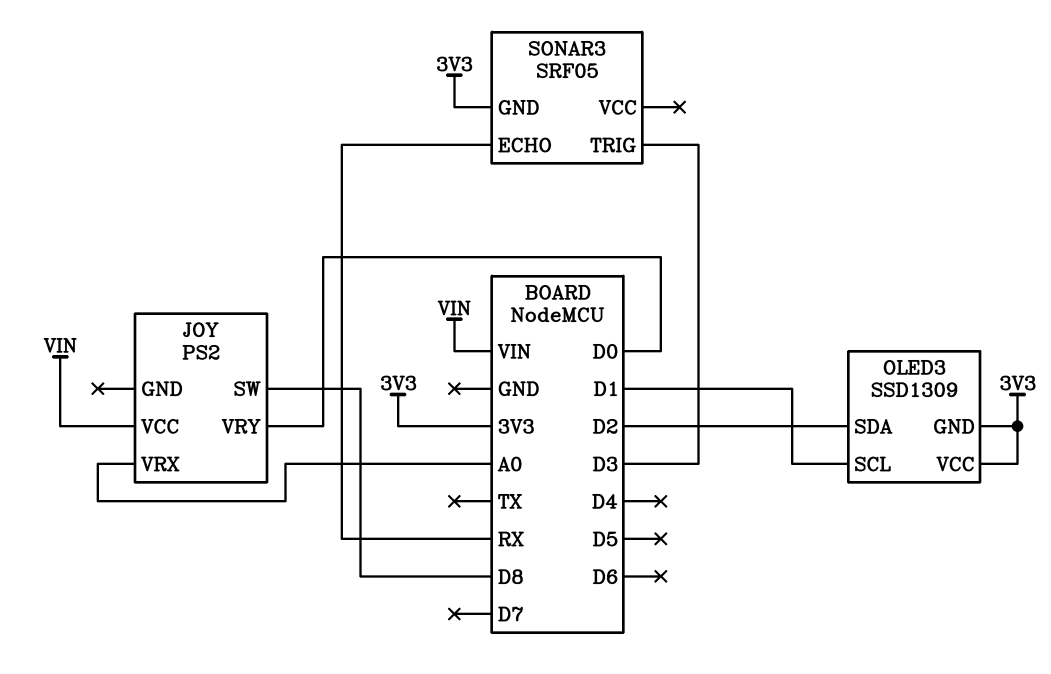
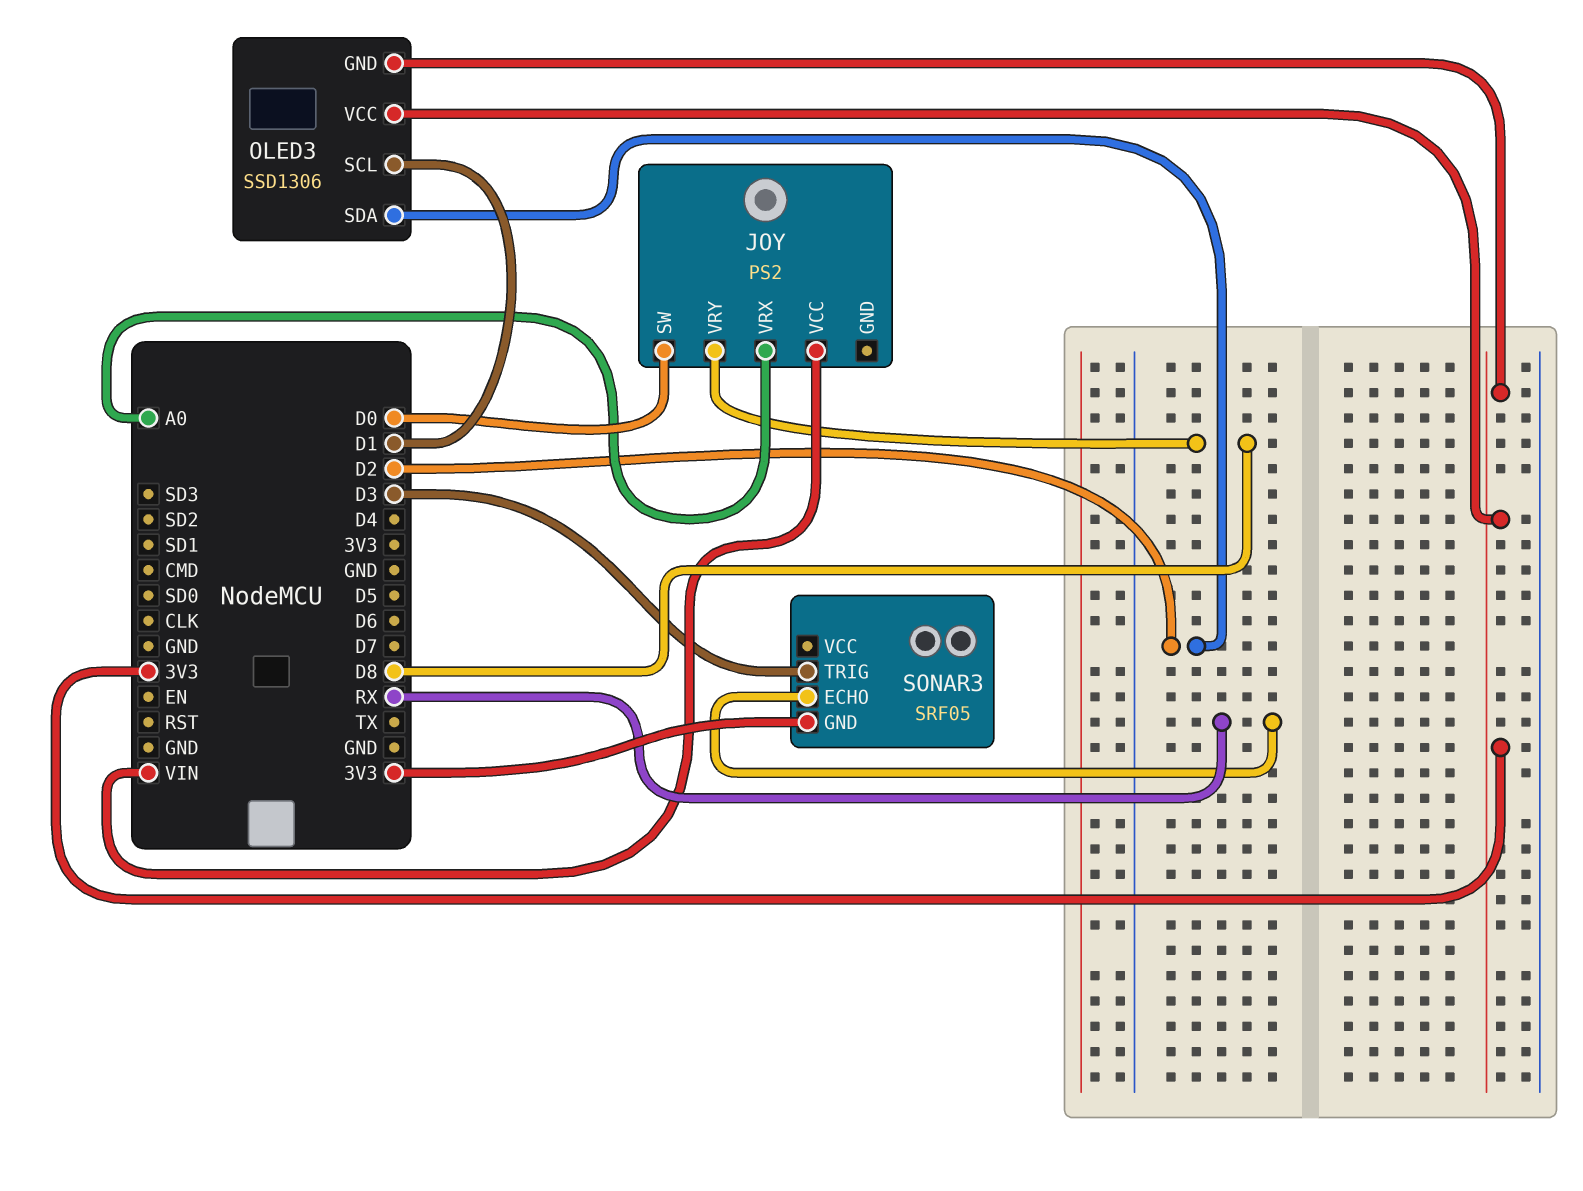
JOY pin SW: D8 -> D0
JOY pin VRY: D0 -> D8
OLED3: SSD1309 -> SSD1306

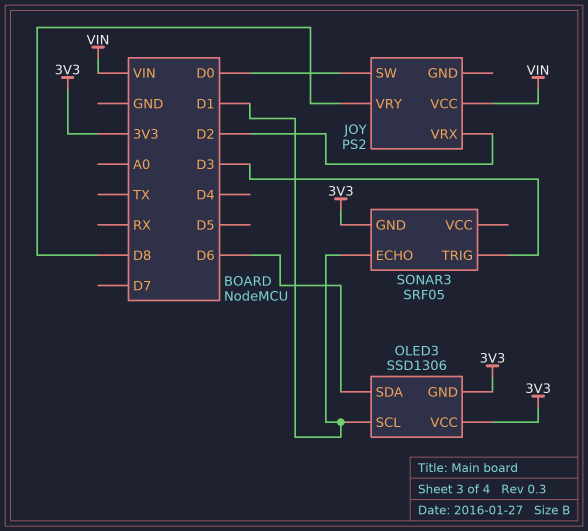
JOY pin VRX: A0 -> D2
OLED3 pin SDA: D2 -> D6
SONAR3 pin ECHO: RX -> D1

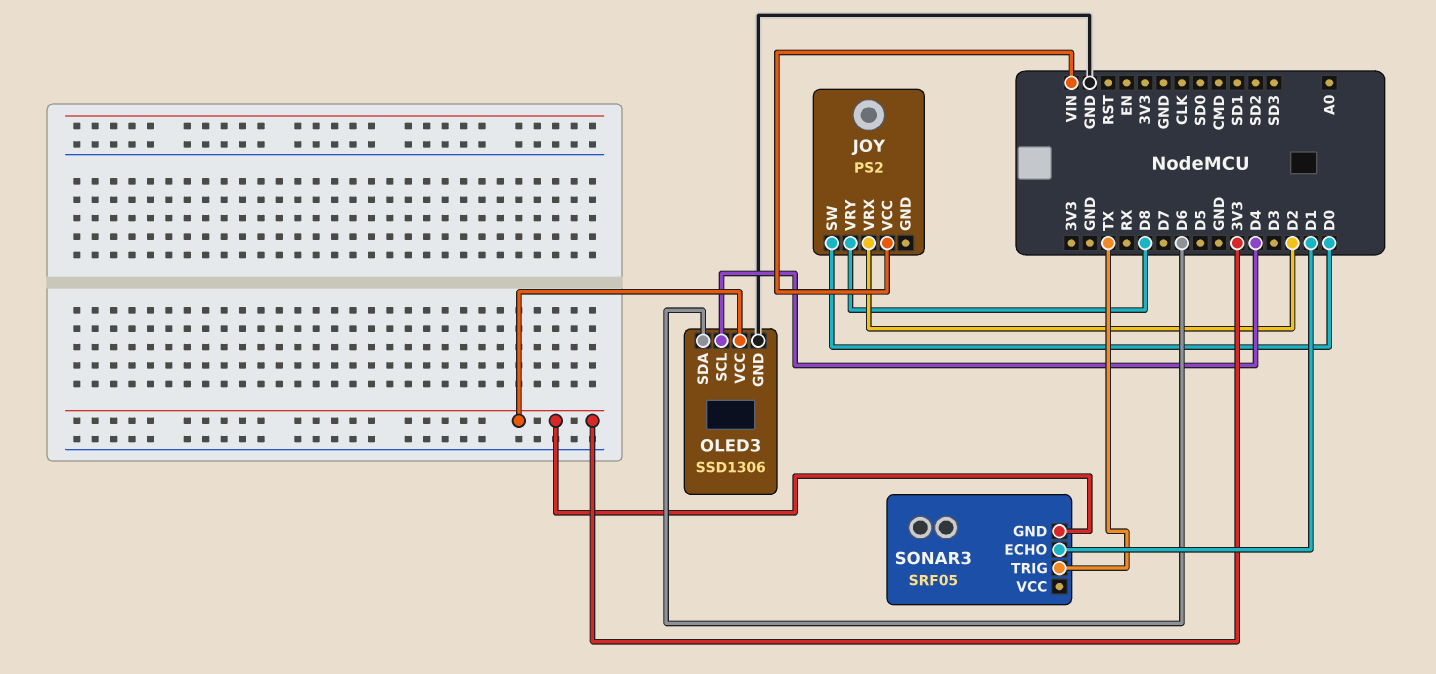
OLED3 pin GND: 3V3 -> GND
OLED3 pin SCL: D1 -> D4
SONAR3 pin TRIG: D3 -> TX

